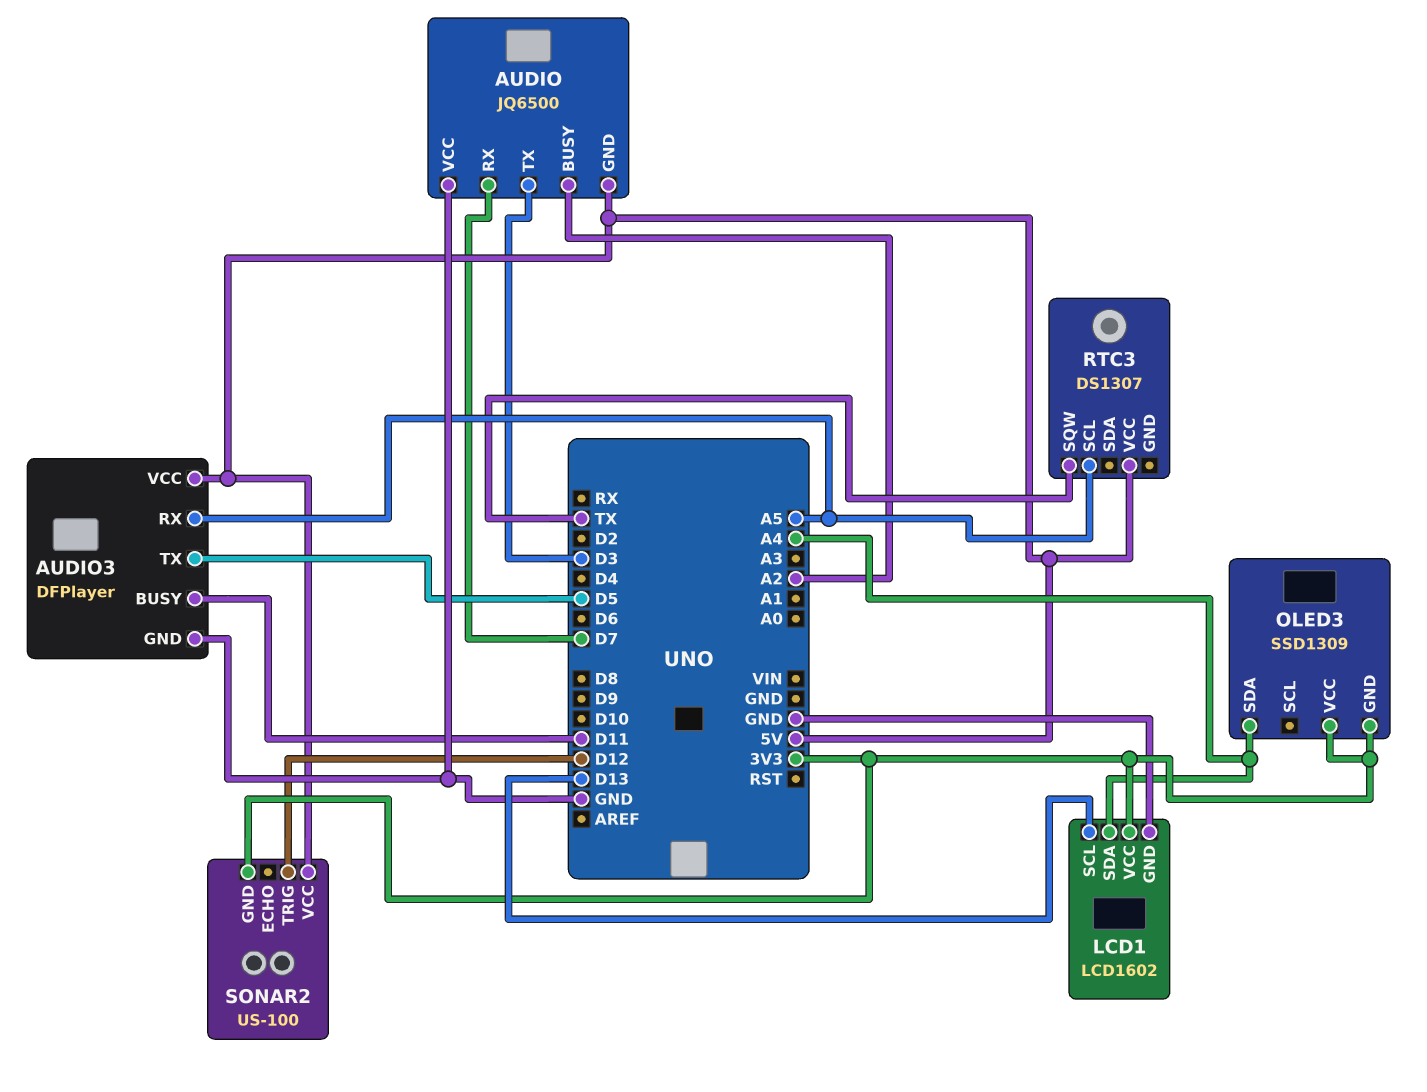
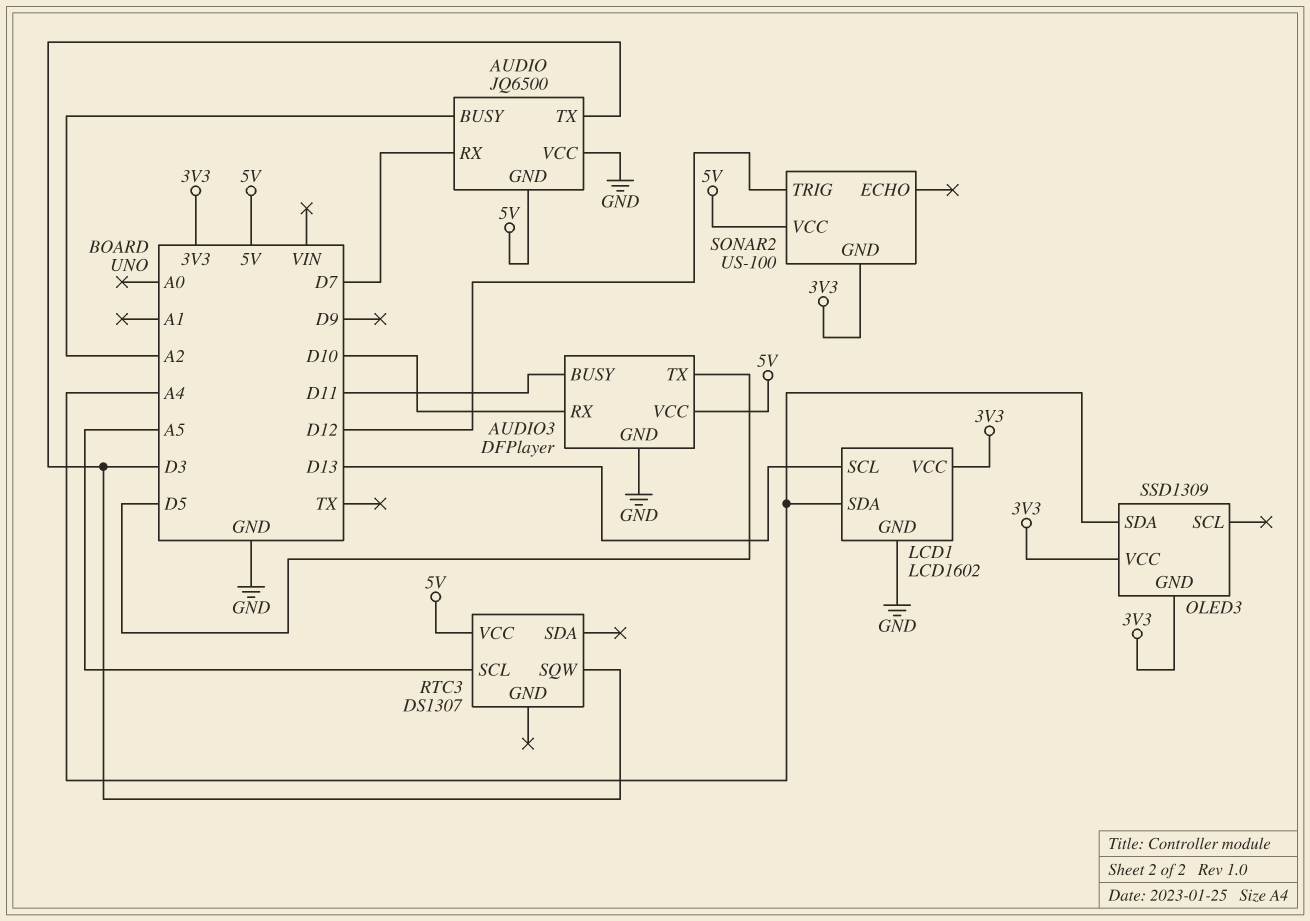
AUDIO3 pin RX: A5 -> D10
RTC3 pin SQW: TX -> D3

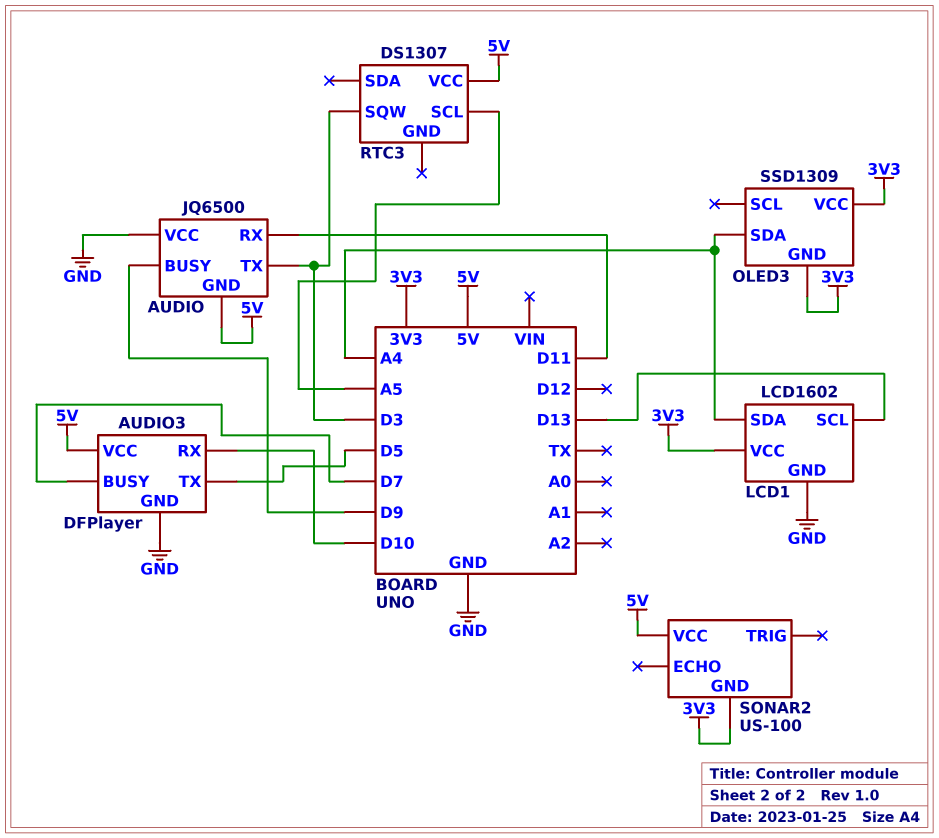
AUDIO pin BUSY: A2 -> D9
AUDIO pin RX: D7 -> D11
AUDIO3 pin BUSY: D11 -> D7
SONAR2 pin TRIG: D12 -> none

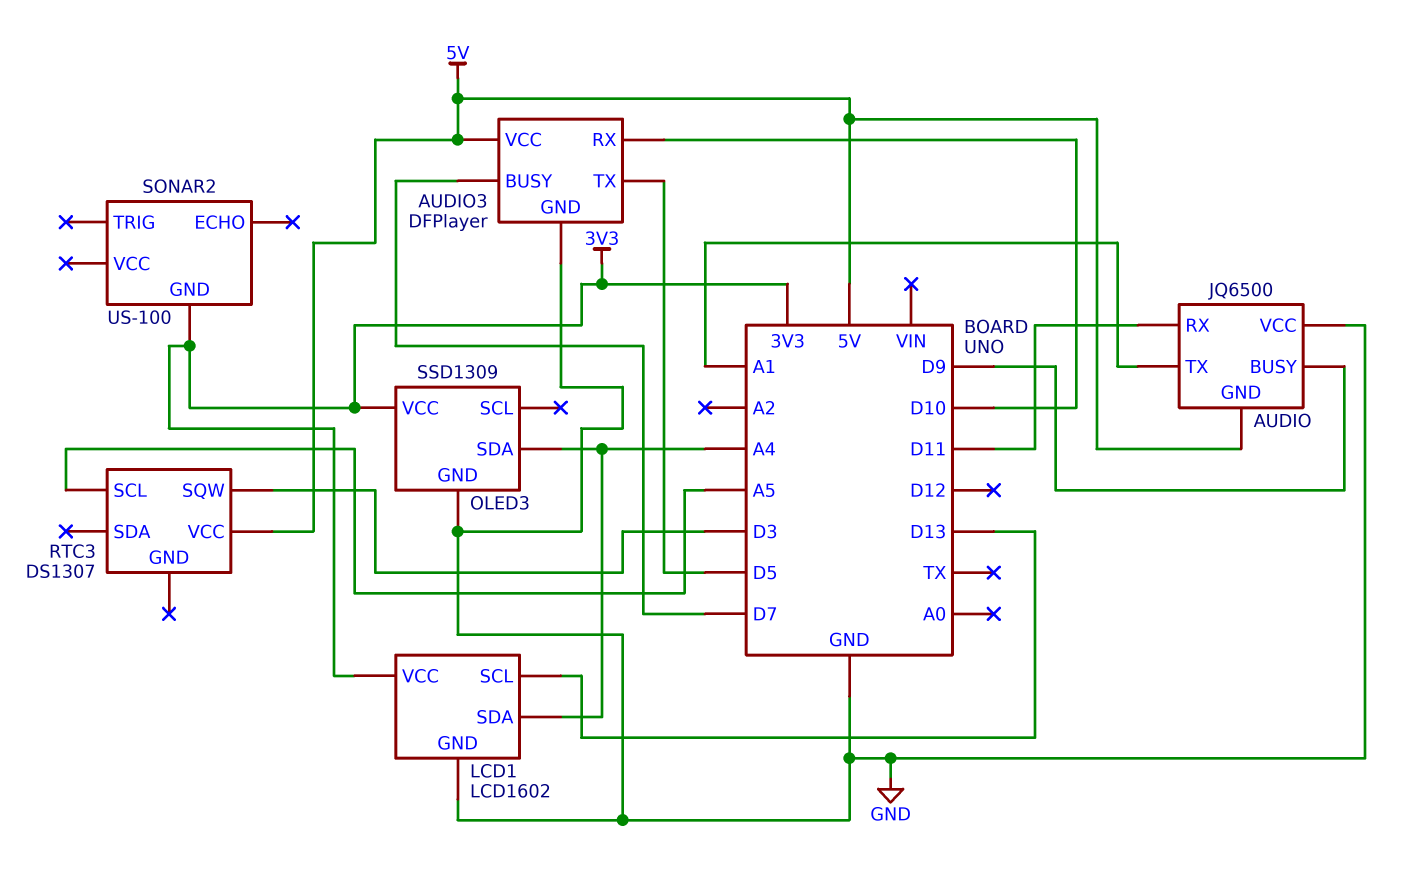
AUDIO pin TX: D3 -> A1
OLED3 pin GND: 3V3 -> GND
SONAR2 pin VCC: 5V -> none

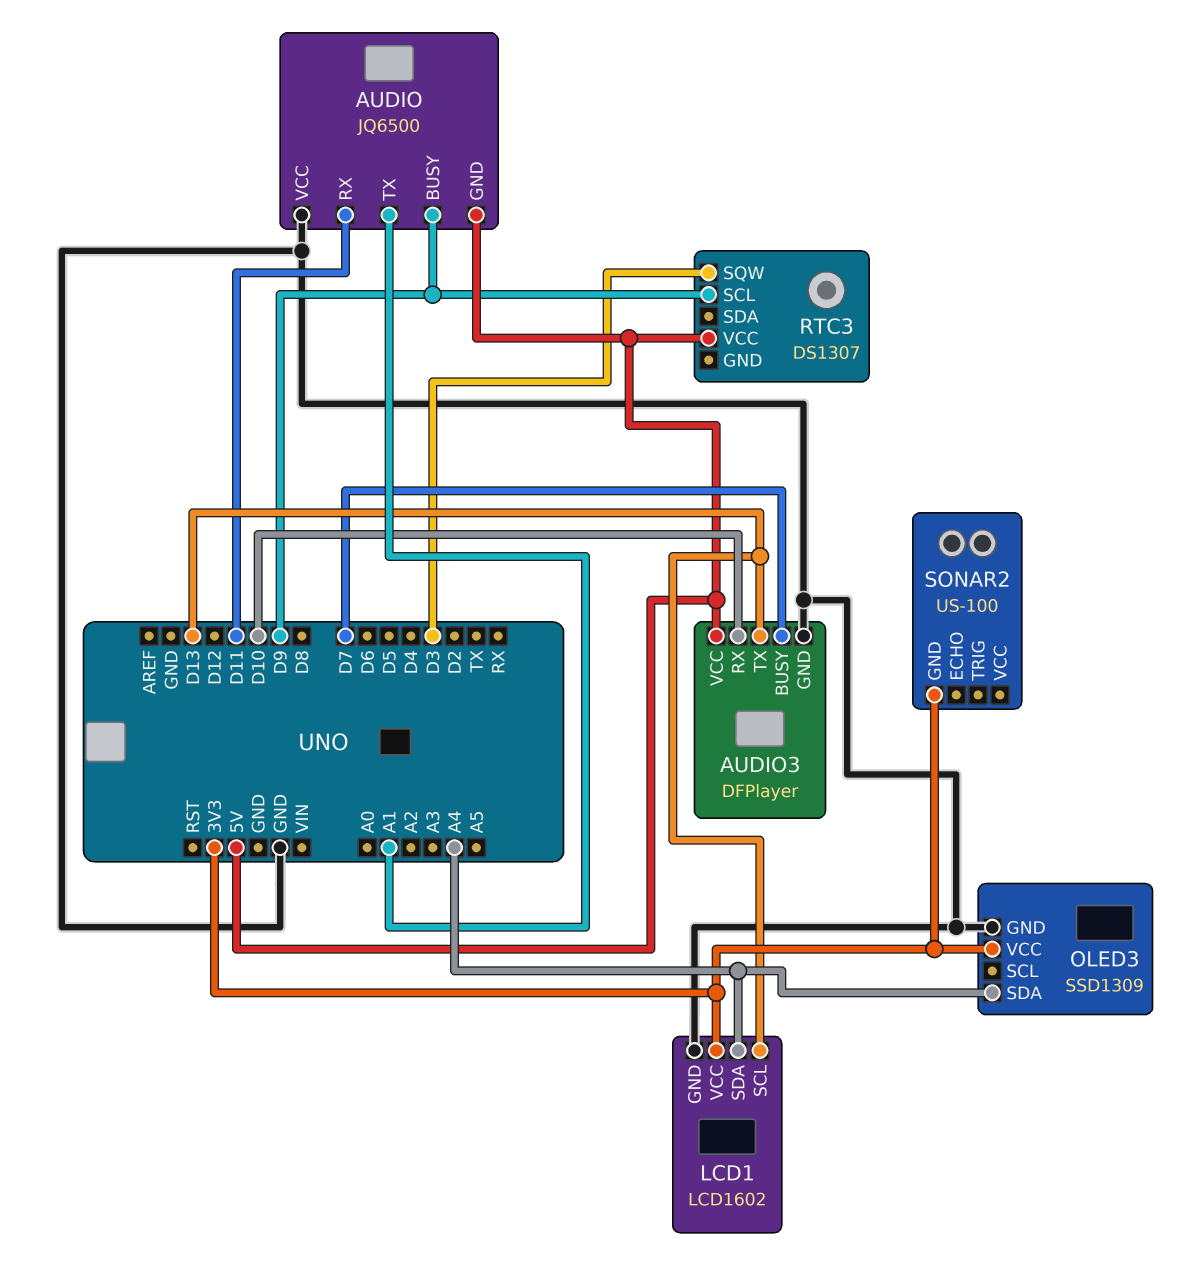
AUDIO3 pin TX: D5 -> D13
RTC3 pin SCL: A5 -> D9

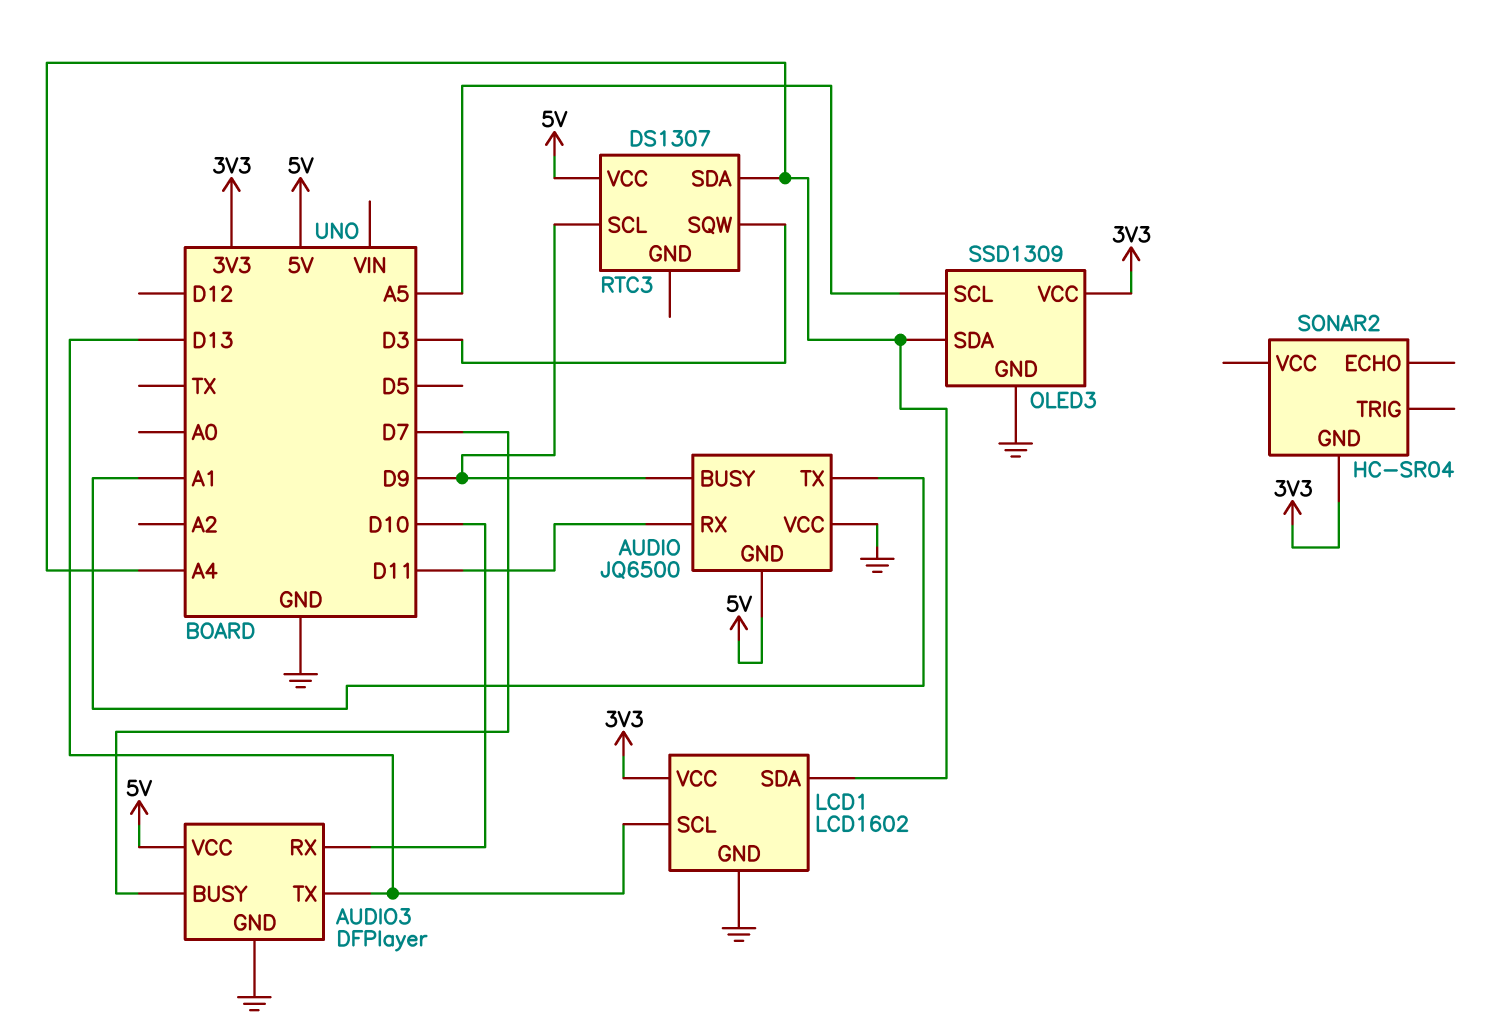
OLED3 pin SCL: none -> A5
RTC3 pin SDA: none -> A4
SONAR2: US-100 -> HC-SR04

